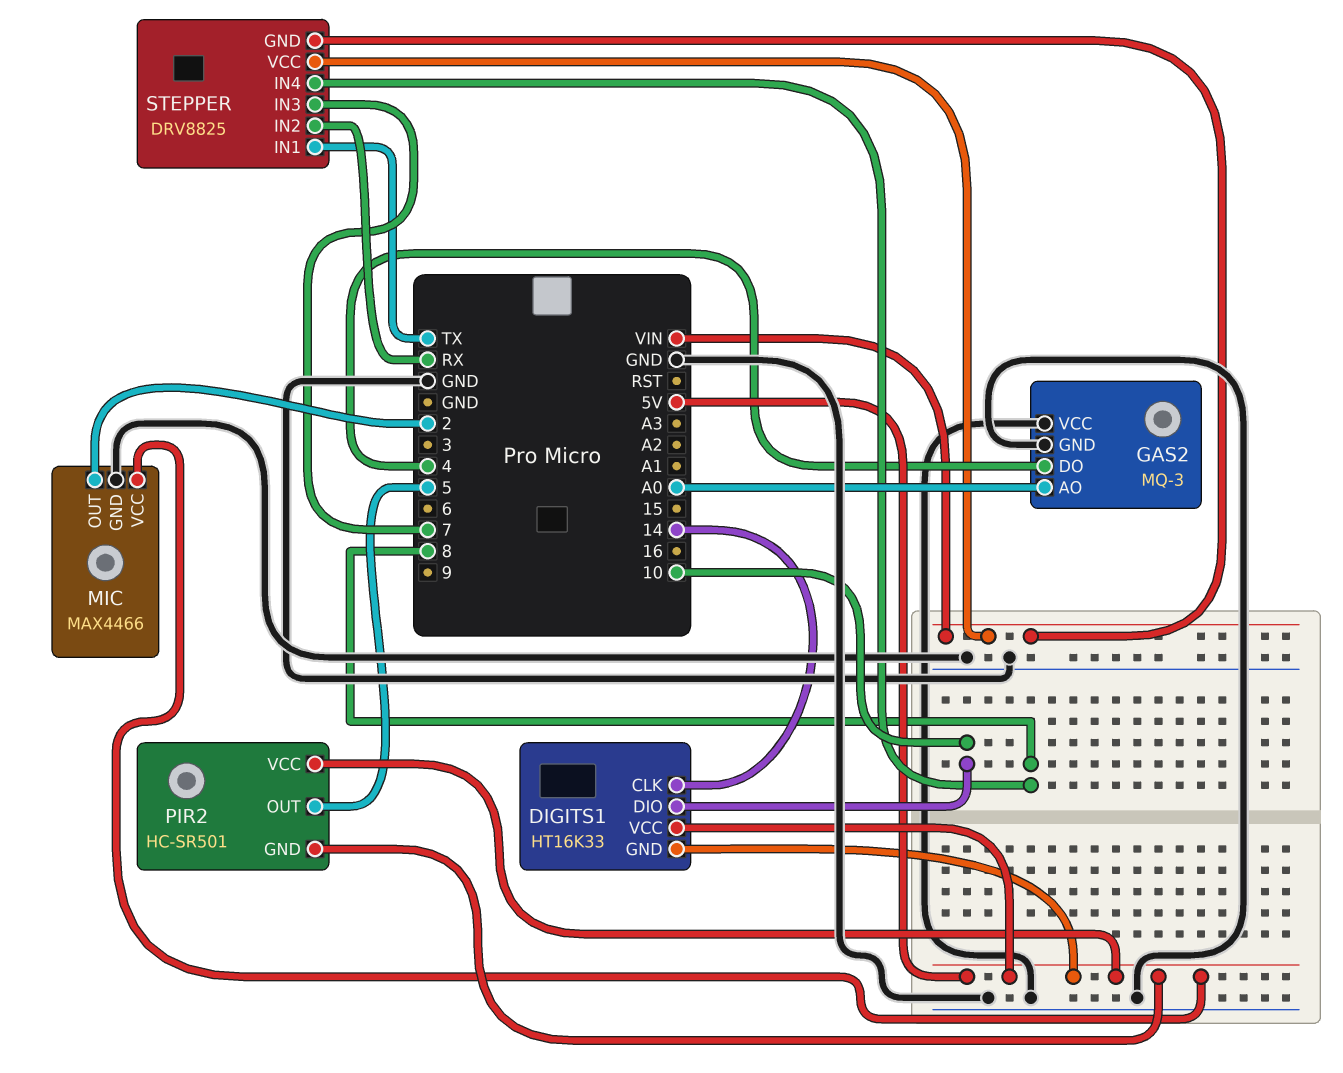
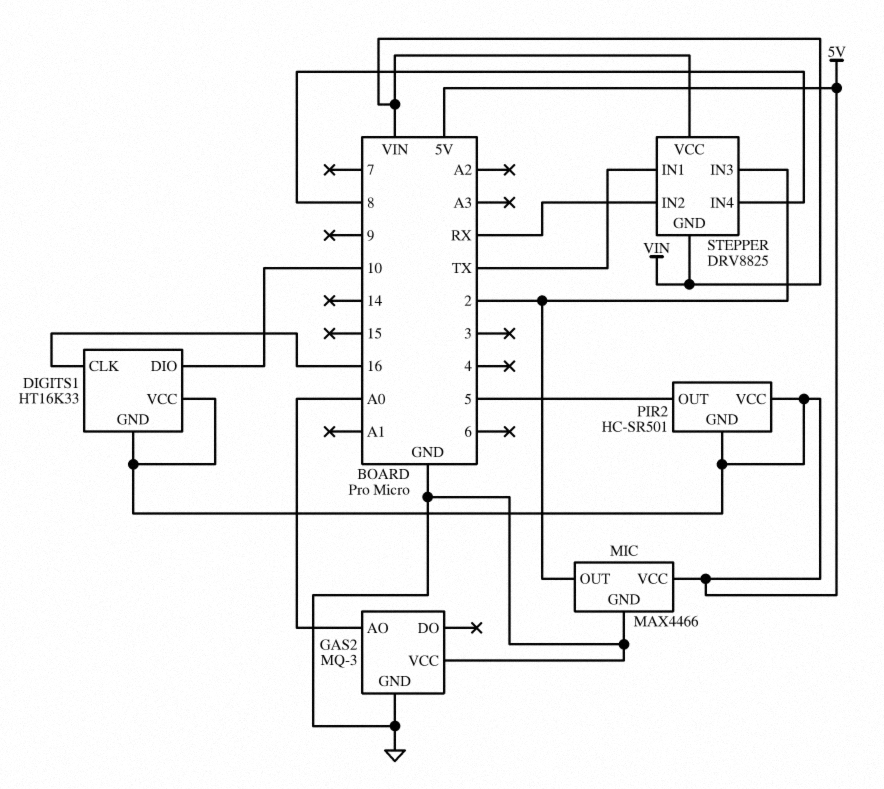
DIGITS1 pin CLK: 14 -> 16
GAS2 pin DO: 4 -> none
STEPPER pin IN3: 7 -> 2

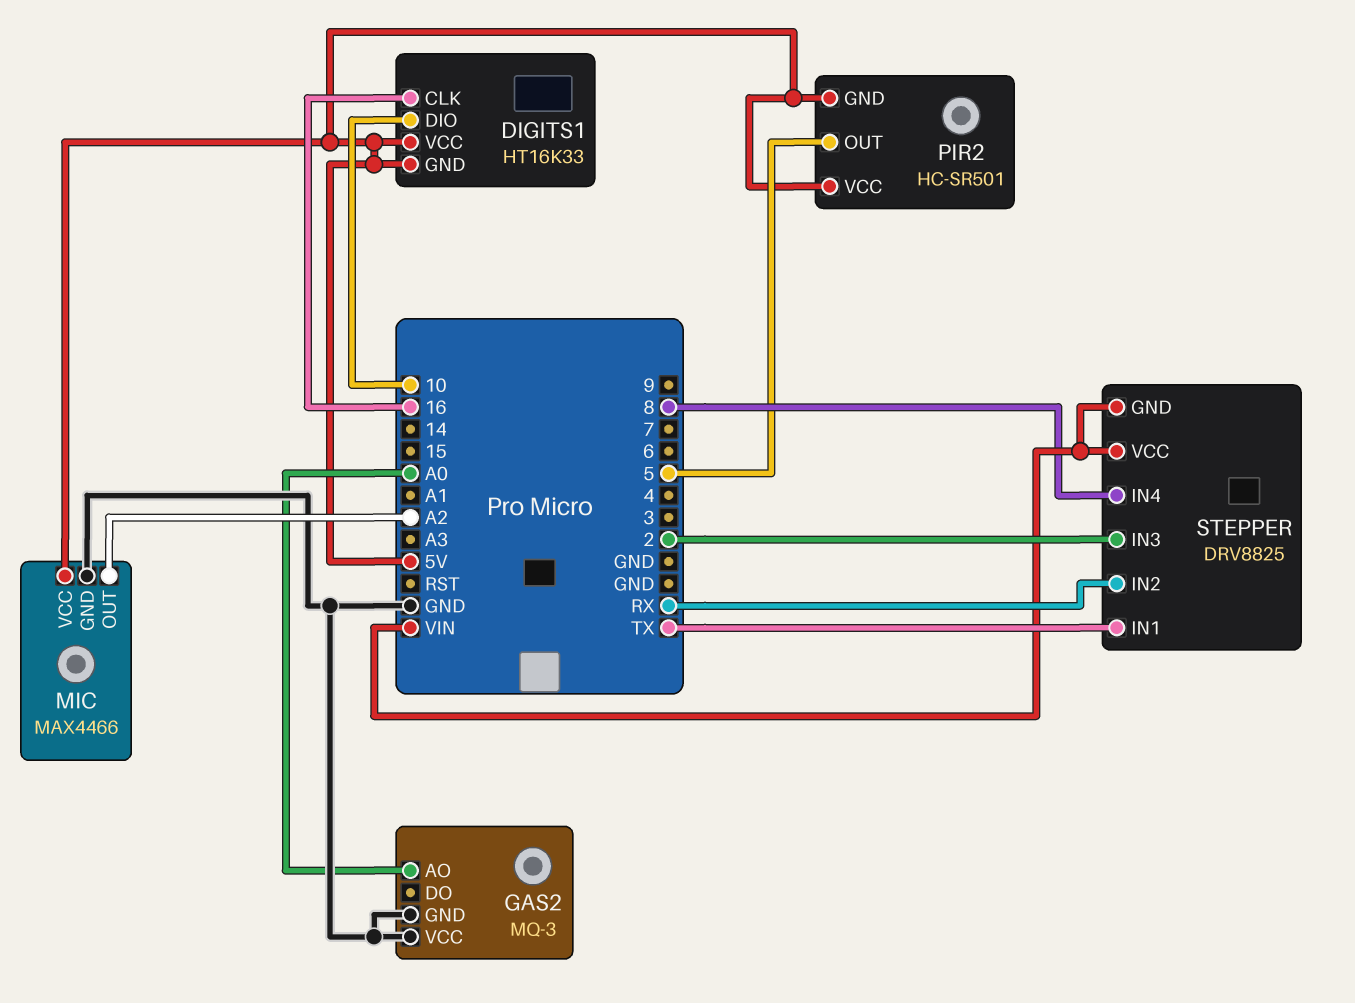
MIC pin OUT: 2 -> A2

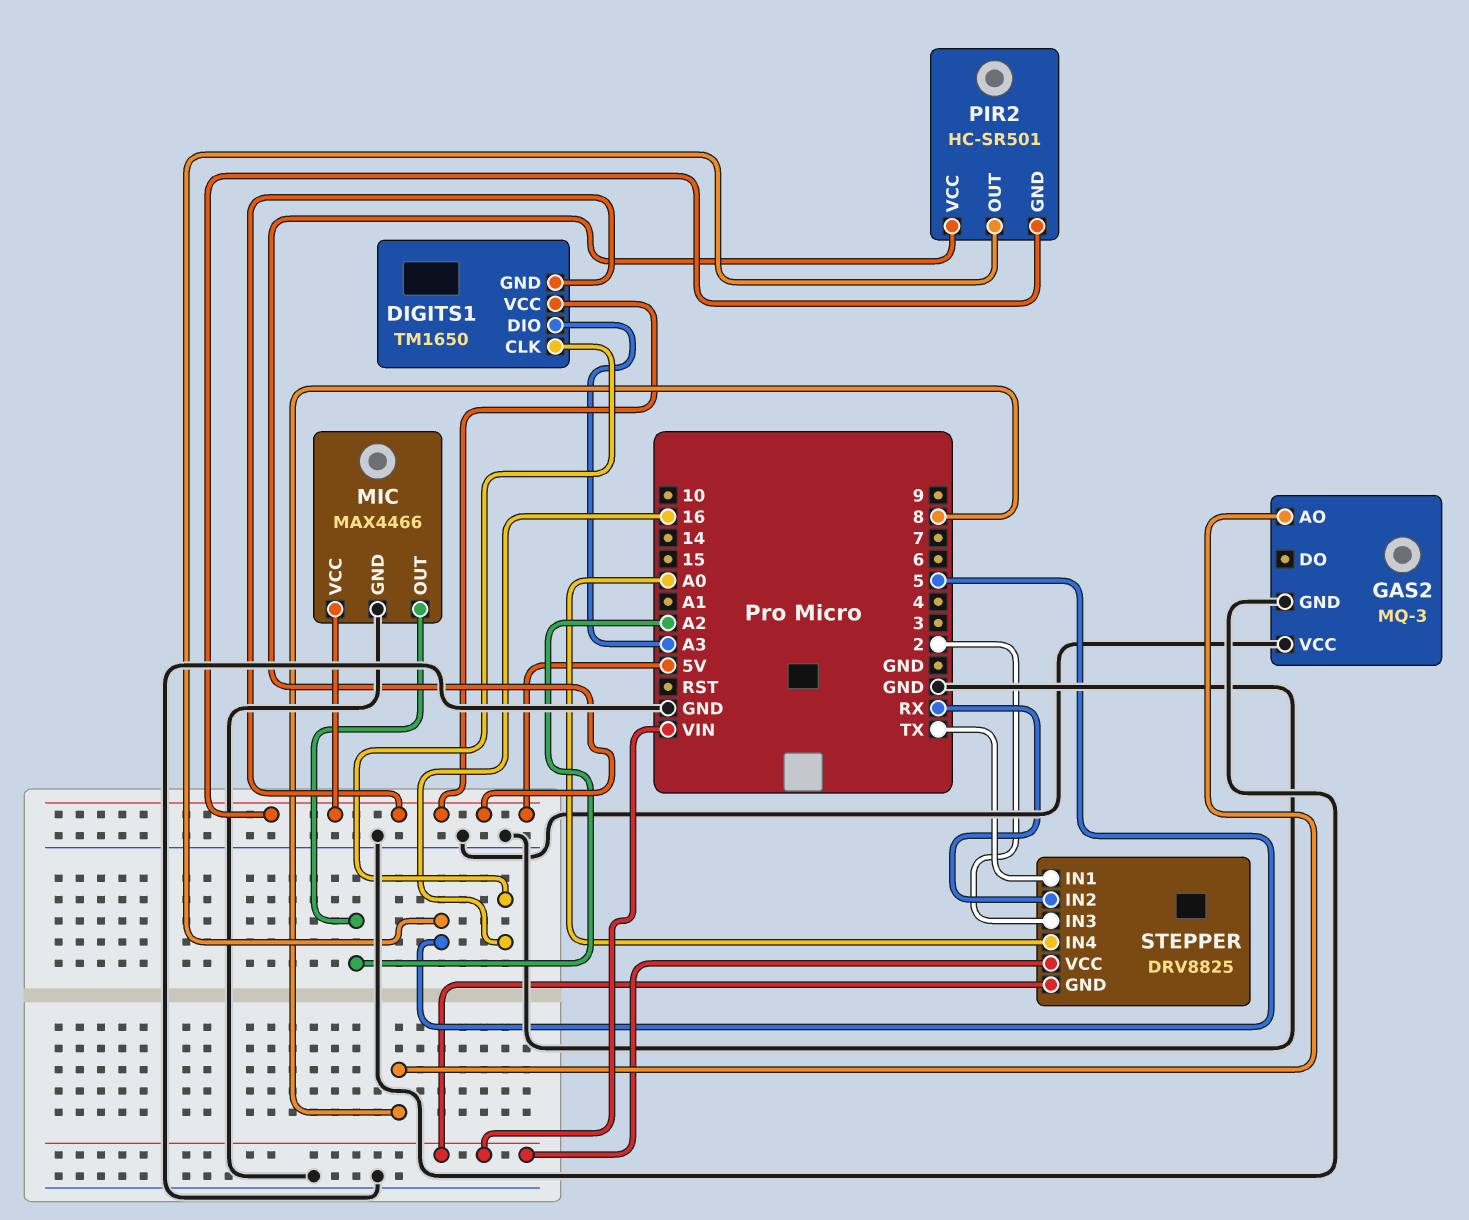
DIGITS1: HT16K33 -> TM1650
DIGITS1 pin DIO: 10 -> A3
GAS2 pin AO: A0 -> 8
STEPPER pin IN4: 8 -> A0

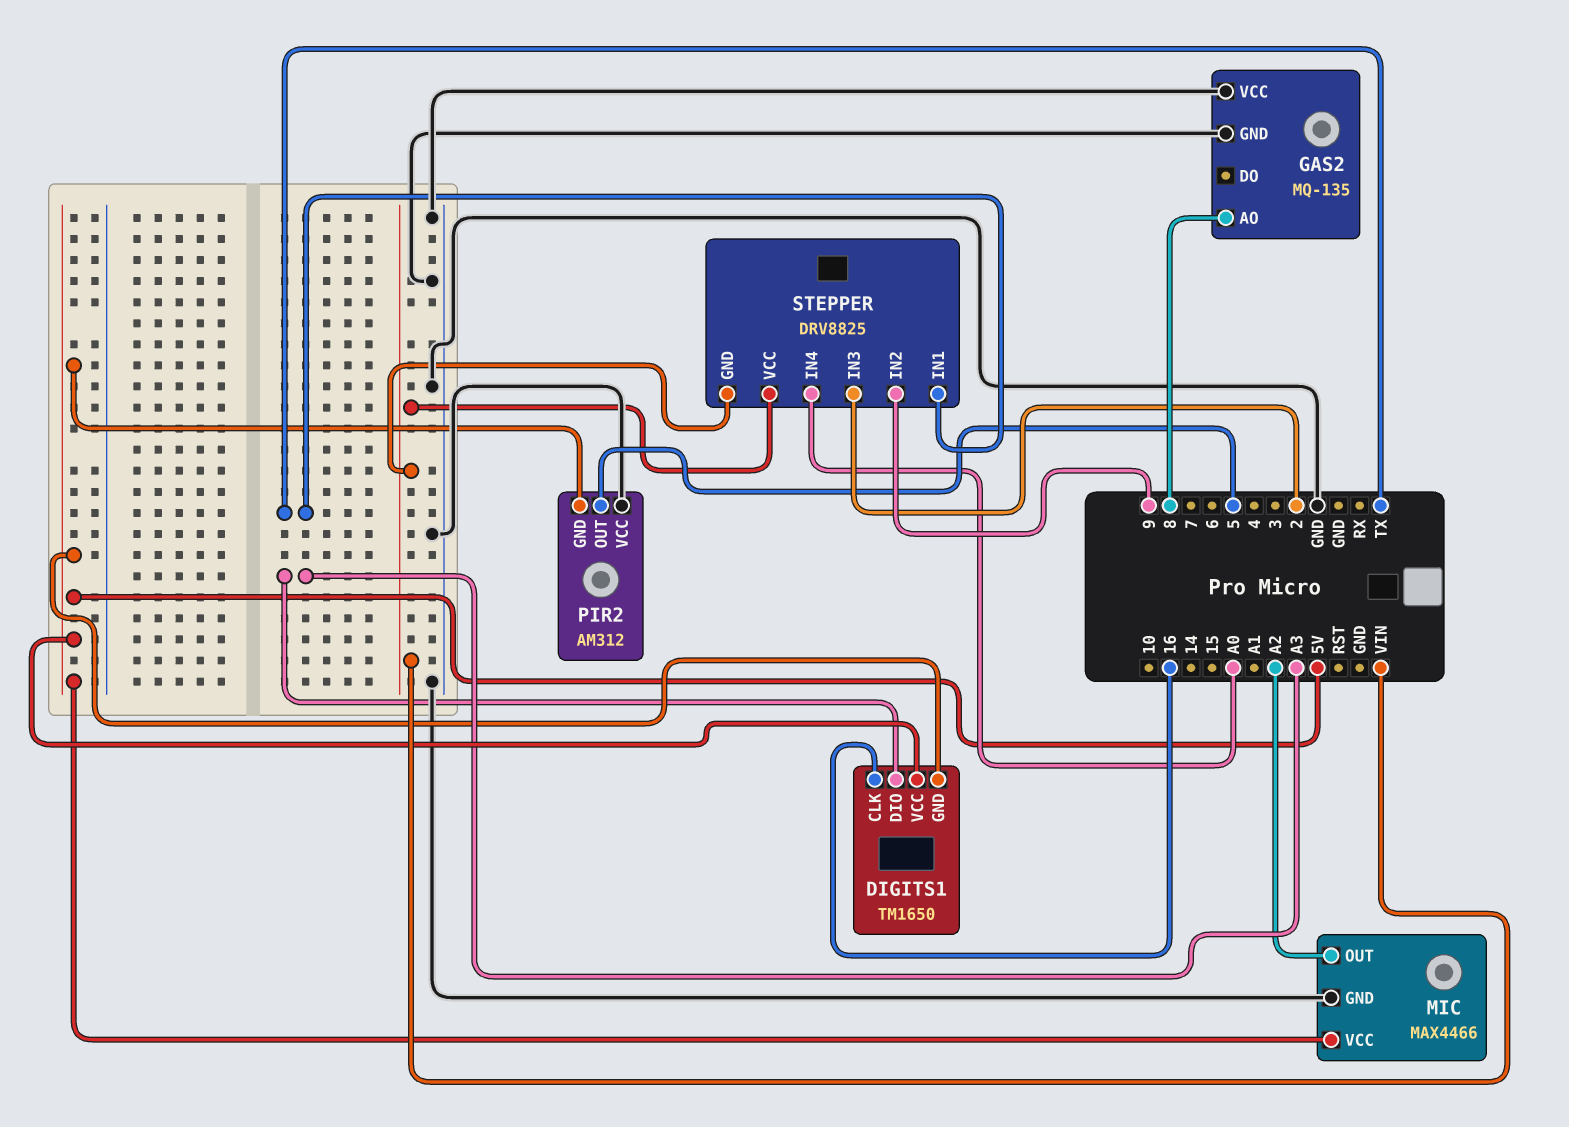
GAS2: MQ-3 -> MQ-135
PIR2: HC-SR501 -> AM312
PIR2 pin VCC: 5V -> GND
STEPPER pin IN2: RX -> 9

